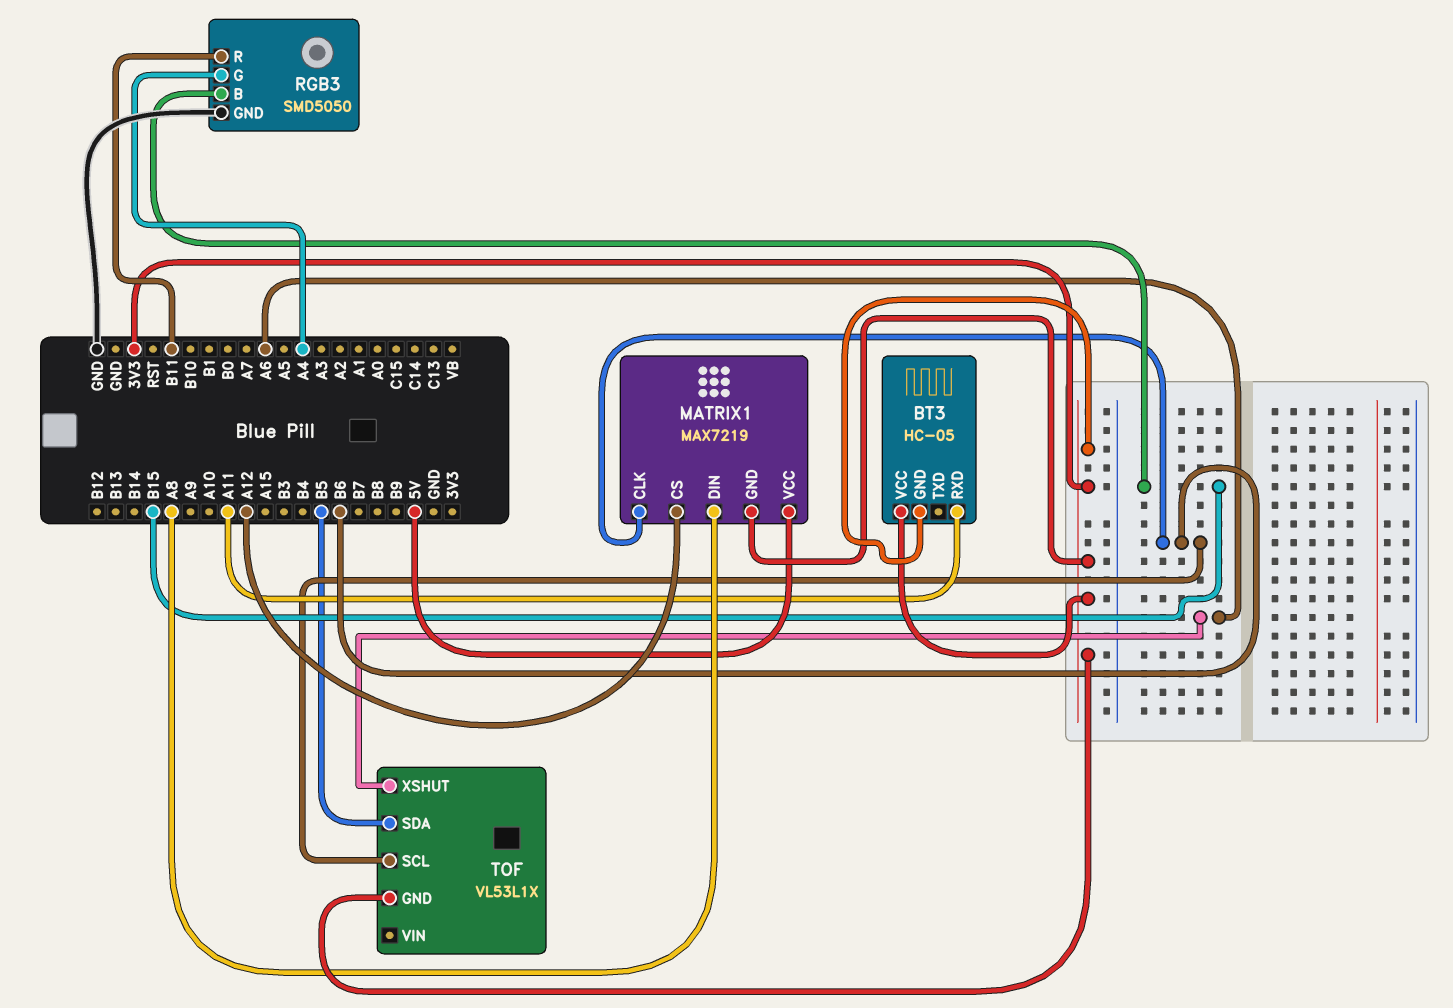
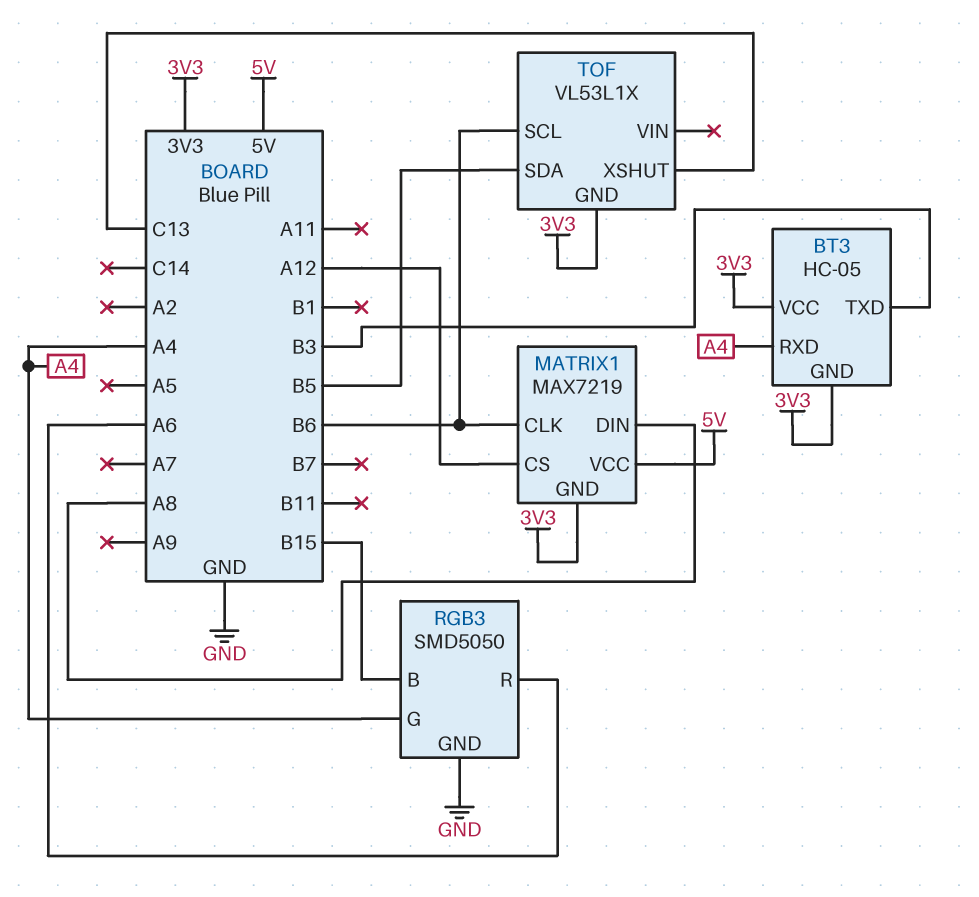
BT3 pin RXD: A11 -> A4
BT3 pin TXD: none -> B3
RGB3 pin R: B11 -> A6
TOF pin XSHUT: A6 -> C13

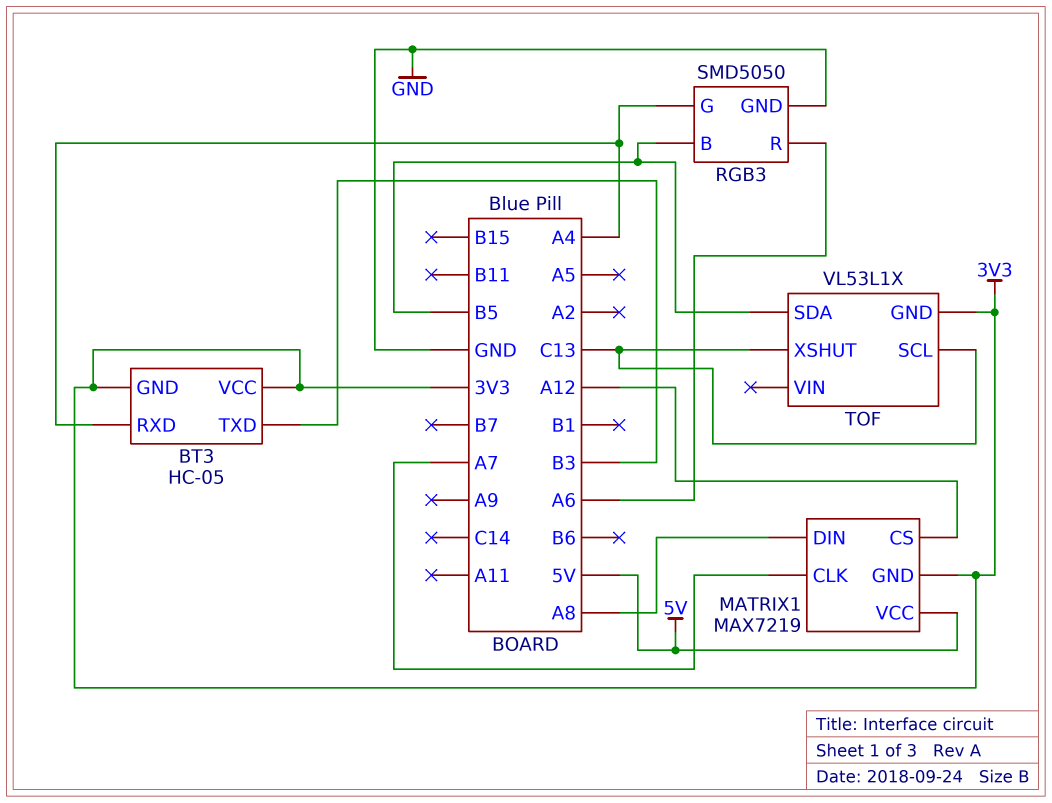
MATRIX1 pin CLK: B6 -> A7
RGB3 pin B: B15 -> B5
TOF pin SCL: B6 -> C13

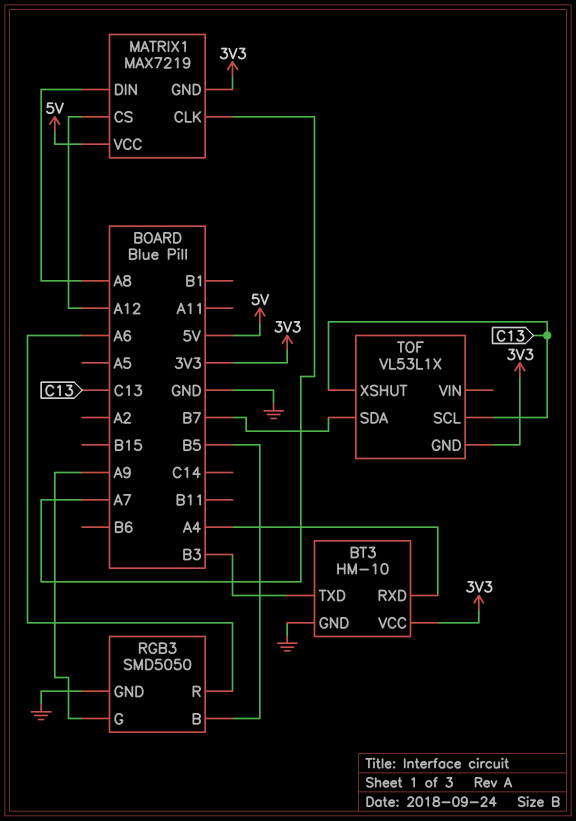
BT3: HC-05 -> HM-10
BT3 pin GND: 3V3 -> GND
RGB3 pin G: A4 -> A9
TOF pin SDA: B5 -> B7

